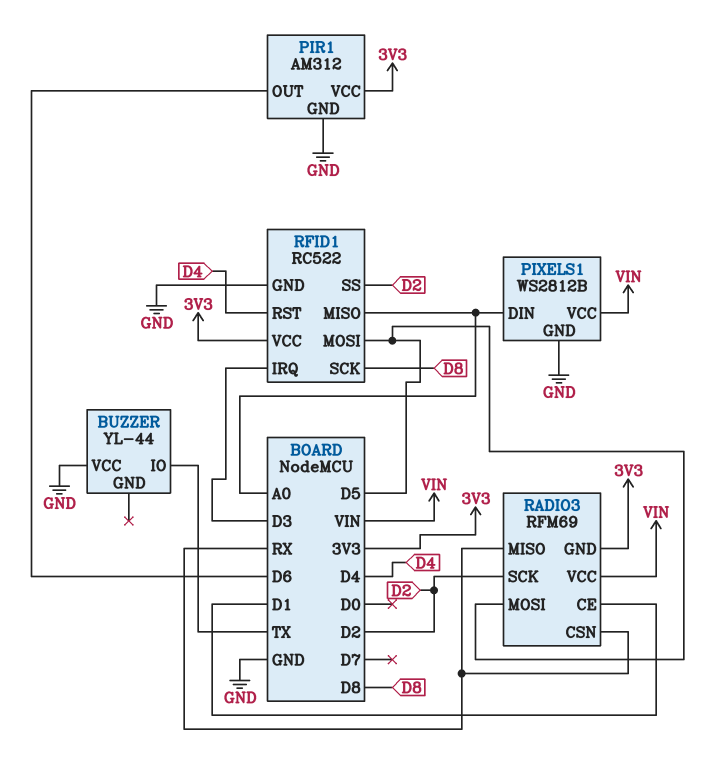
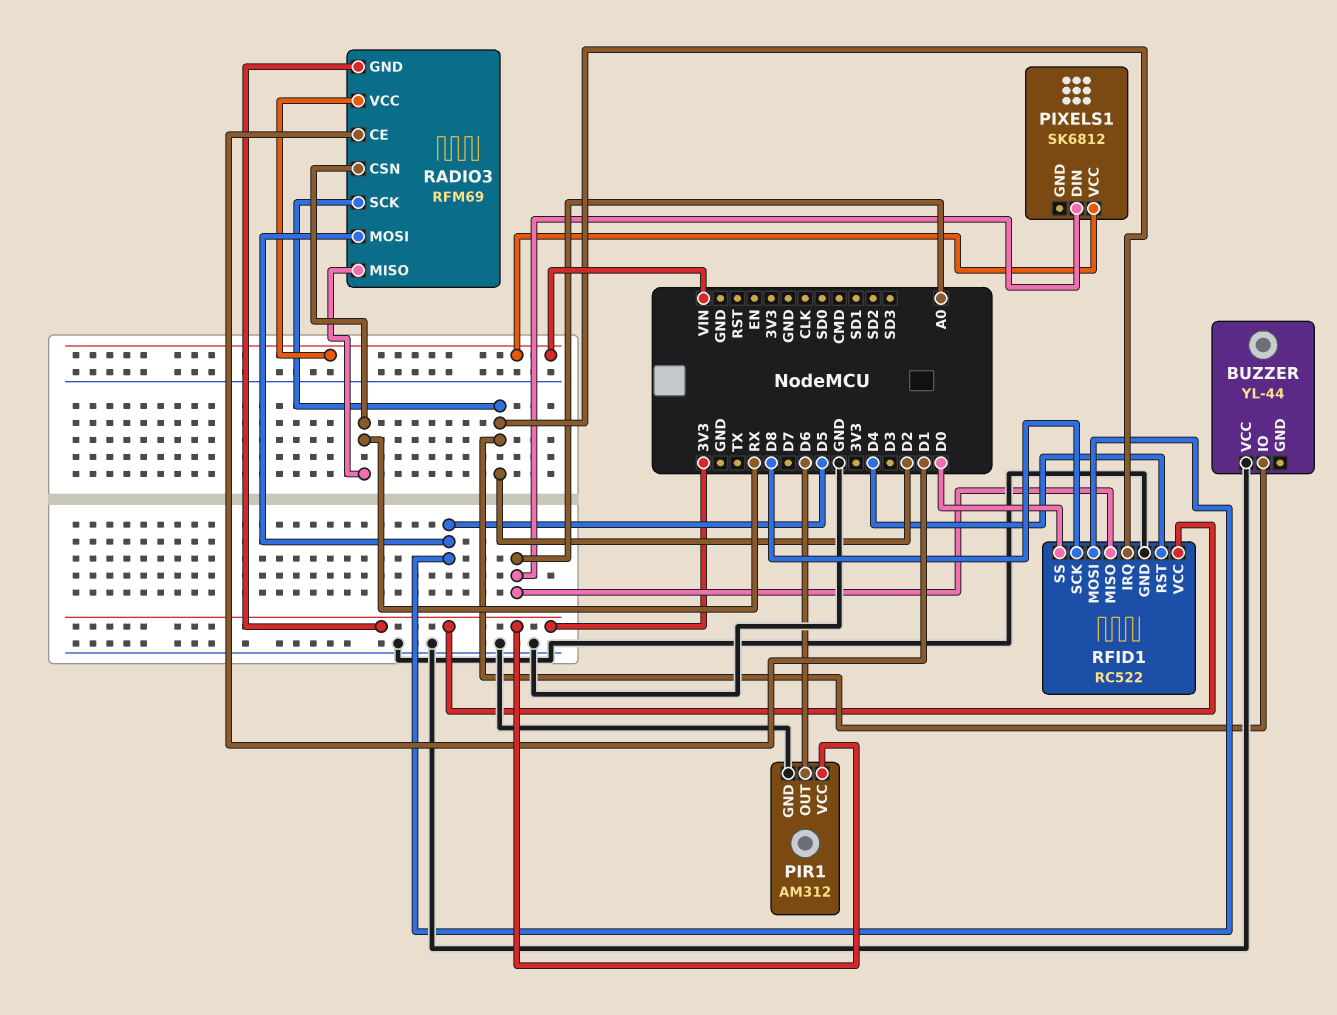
BUZZER pin IO: TX -> D2
PIXELS1: WS2812B -> SK6812
PIXELS1 pin GND: GND -> none
RFID1 pin IRQ: D3 -> D2
RFID1 pin SS: D2 -> D0

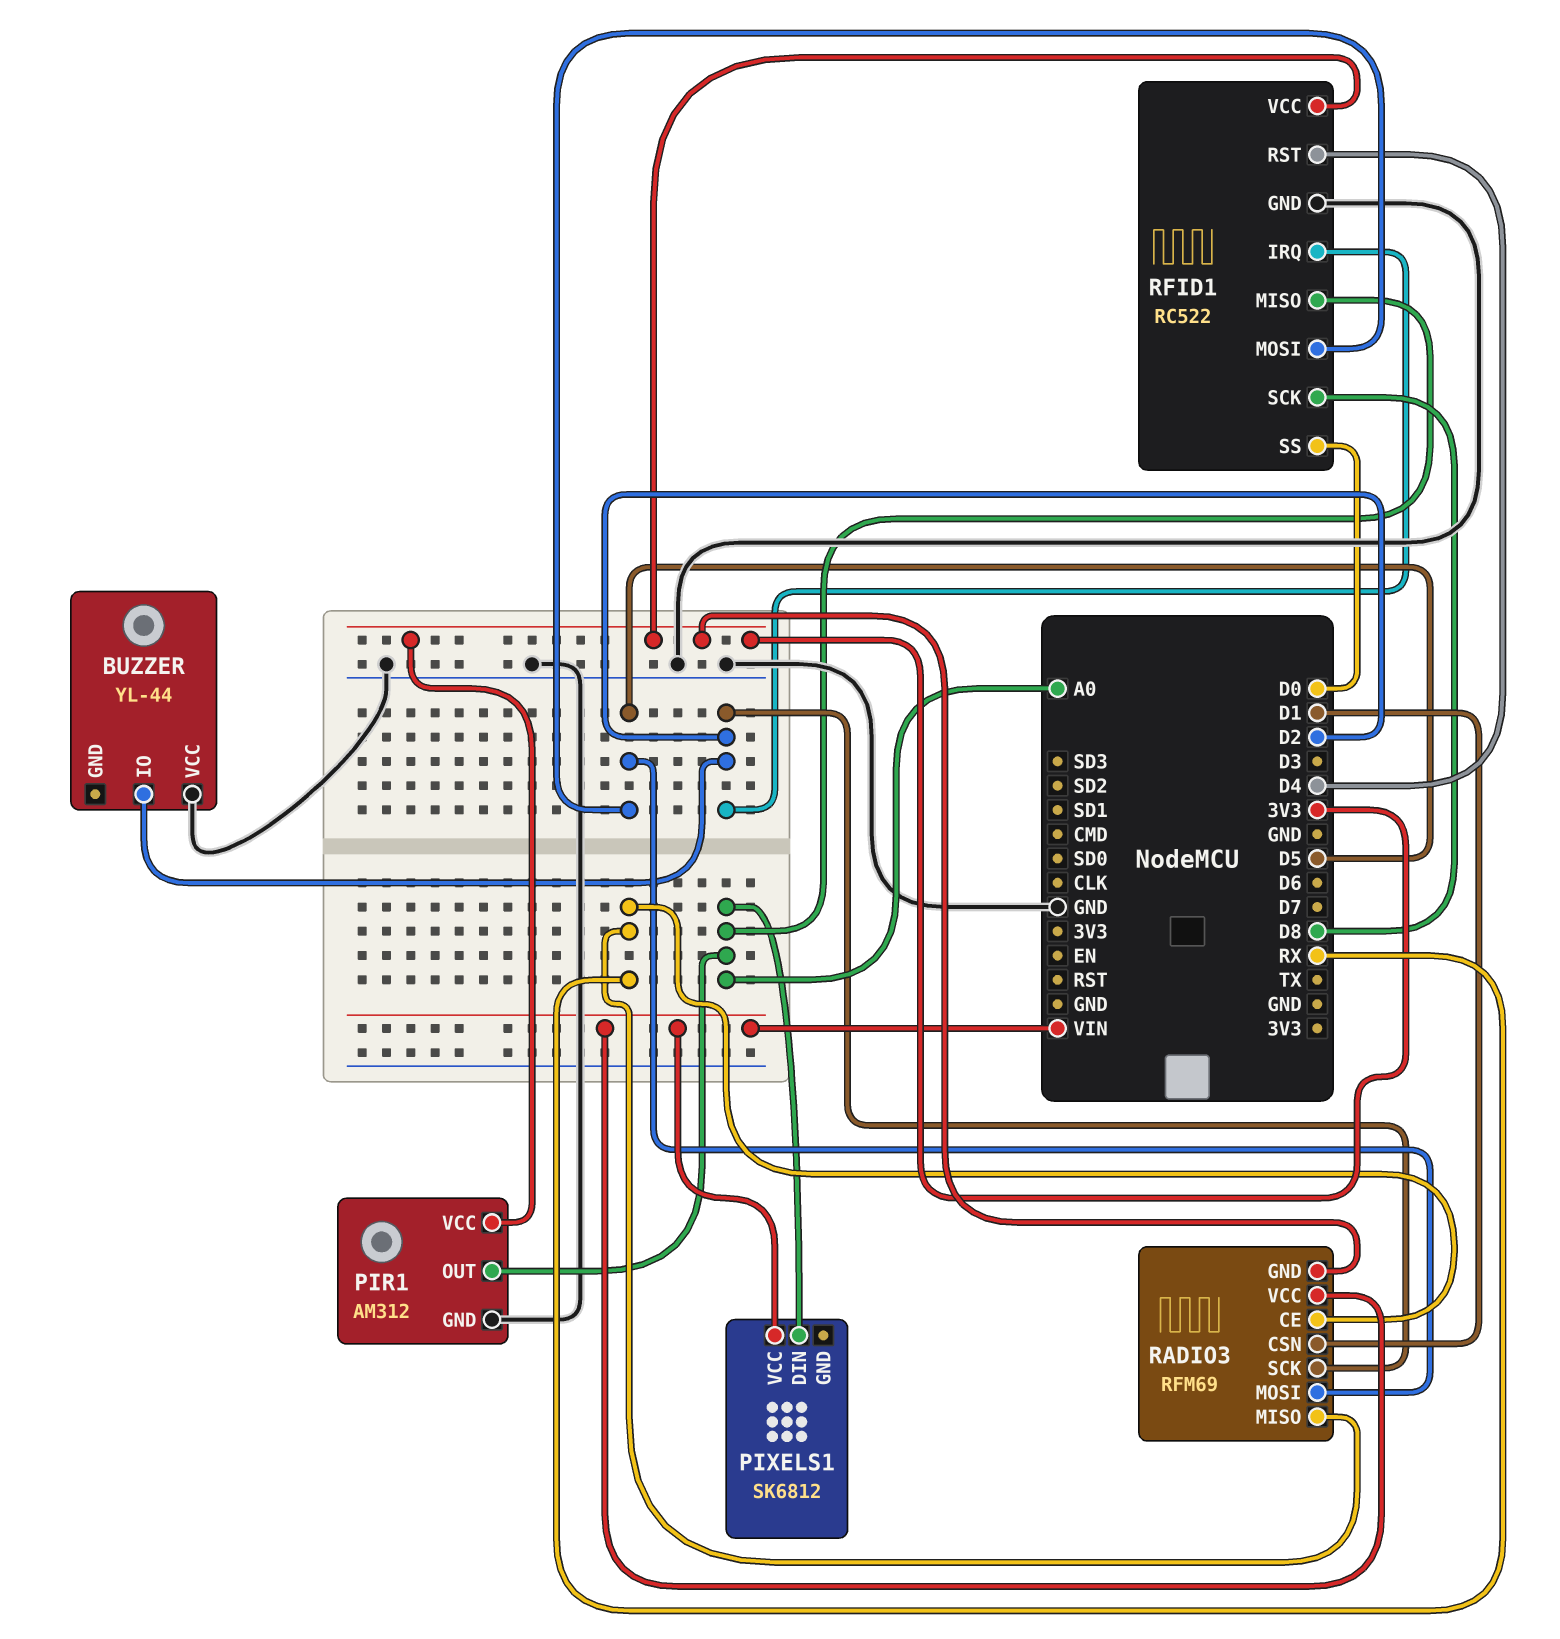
PIR1 pin OUT: D6 -> A0
RADIO3 pin CE: D1 -> RX
RADIO3 pin CSN: RX -> D1

